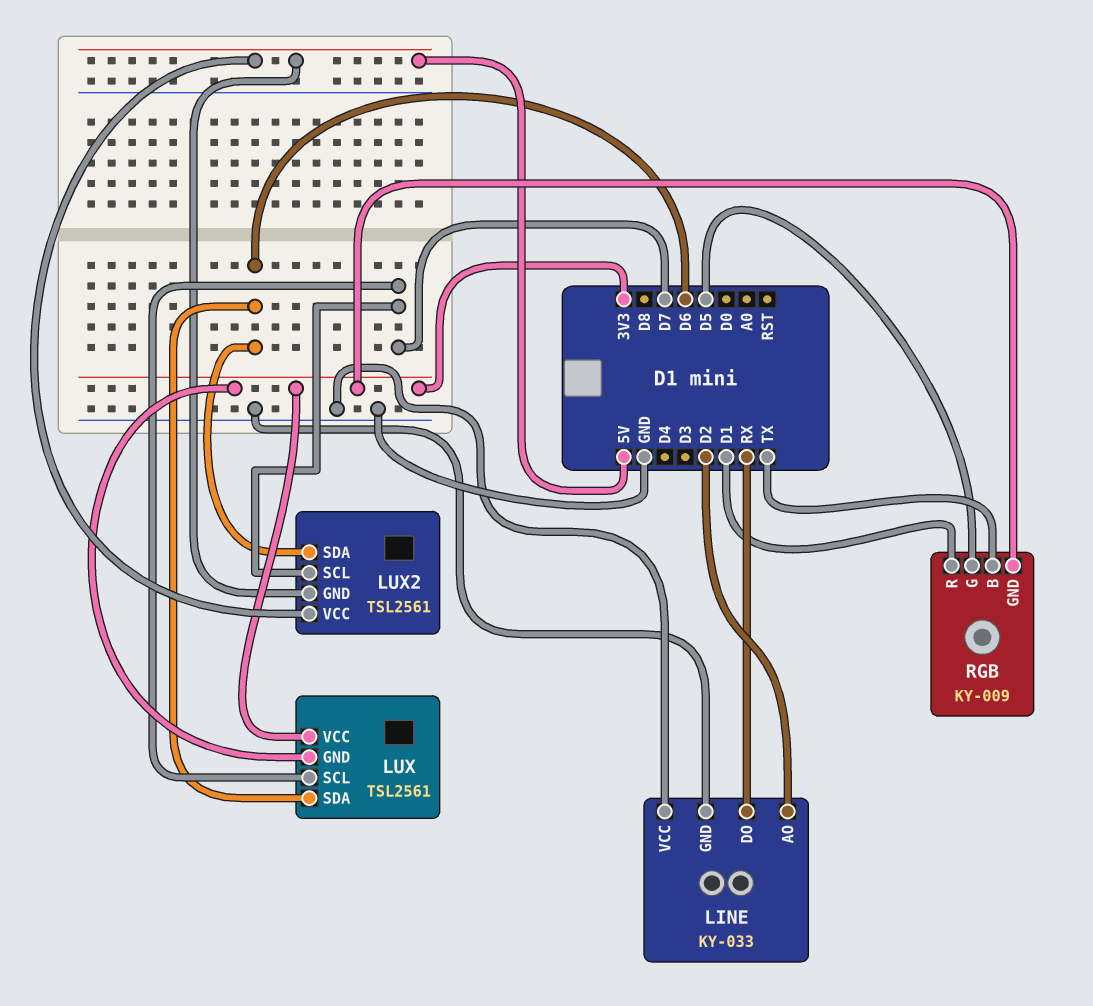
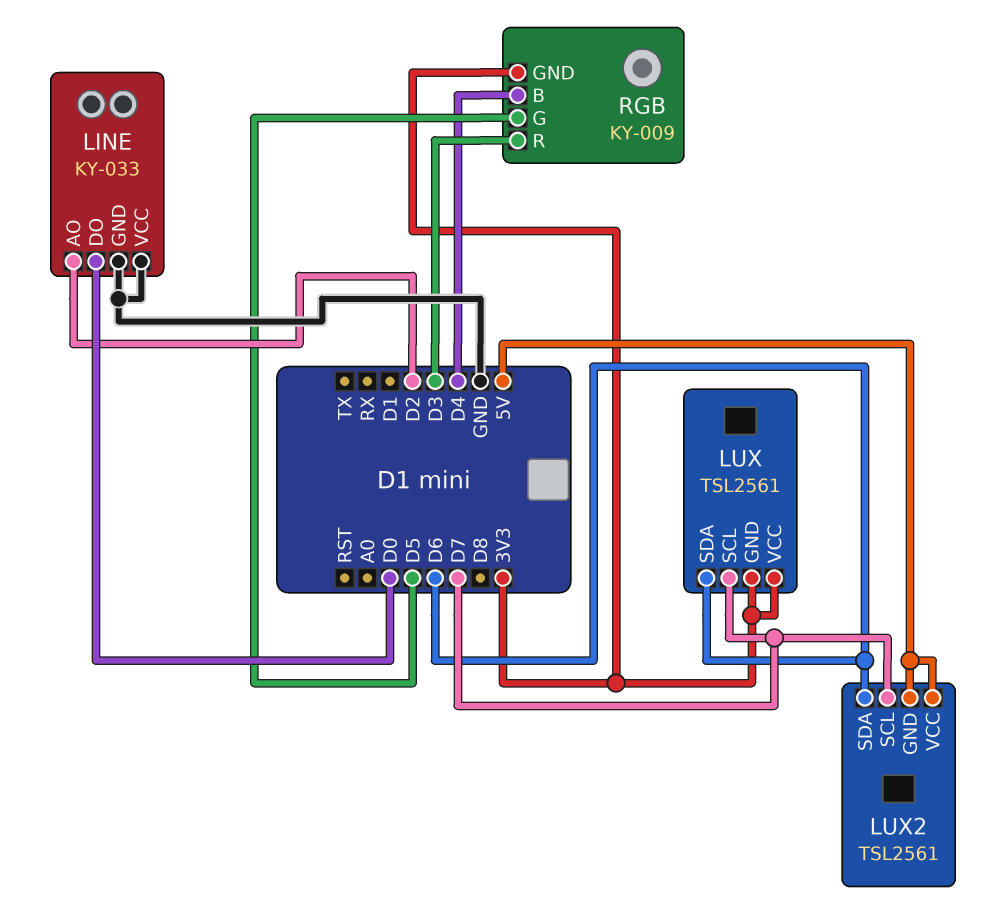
LINE pin DO: RX -> D0
RGB pin B: TX -> D4
RGB pin R: D1 -> D3

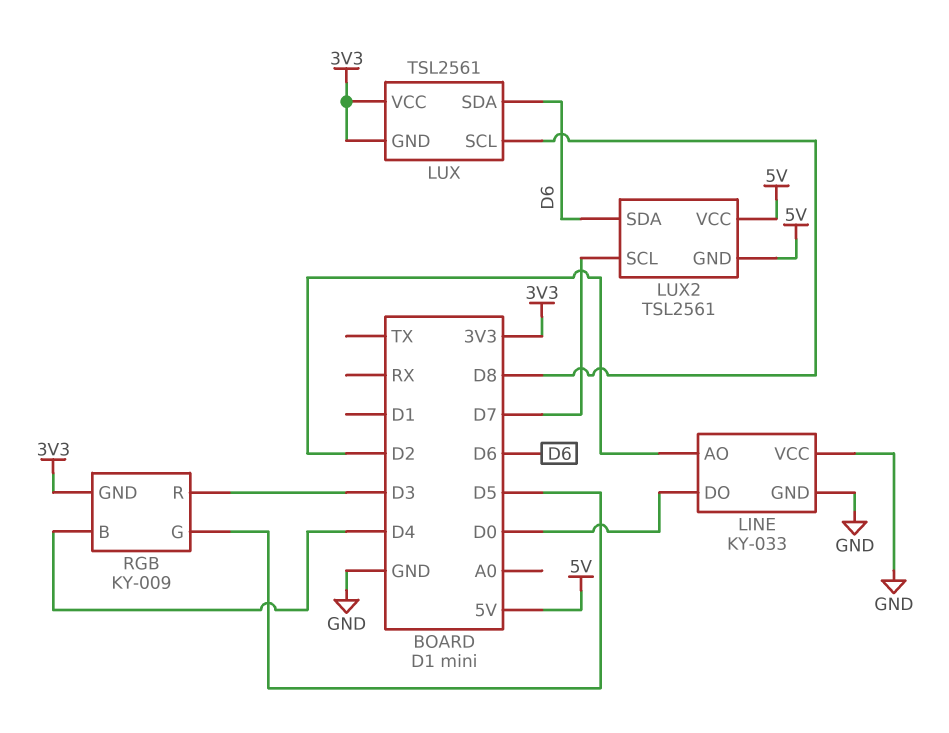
LUX pin SCL: D7 -> D8

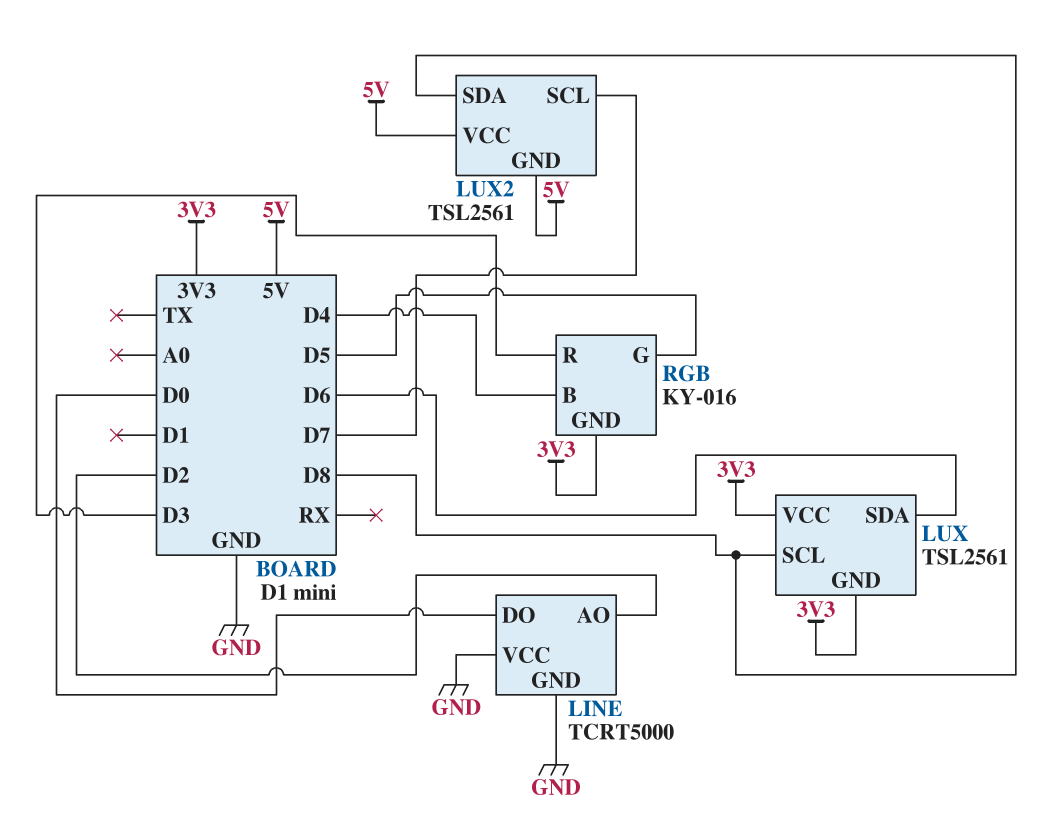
LINE: KY-033 -> TCRT5000
LUX2 pin SDA: D6 -> D8
RGB: KY-009 -> KY-016

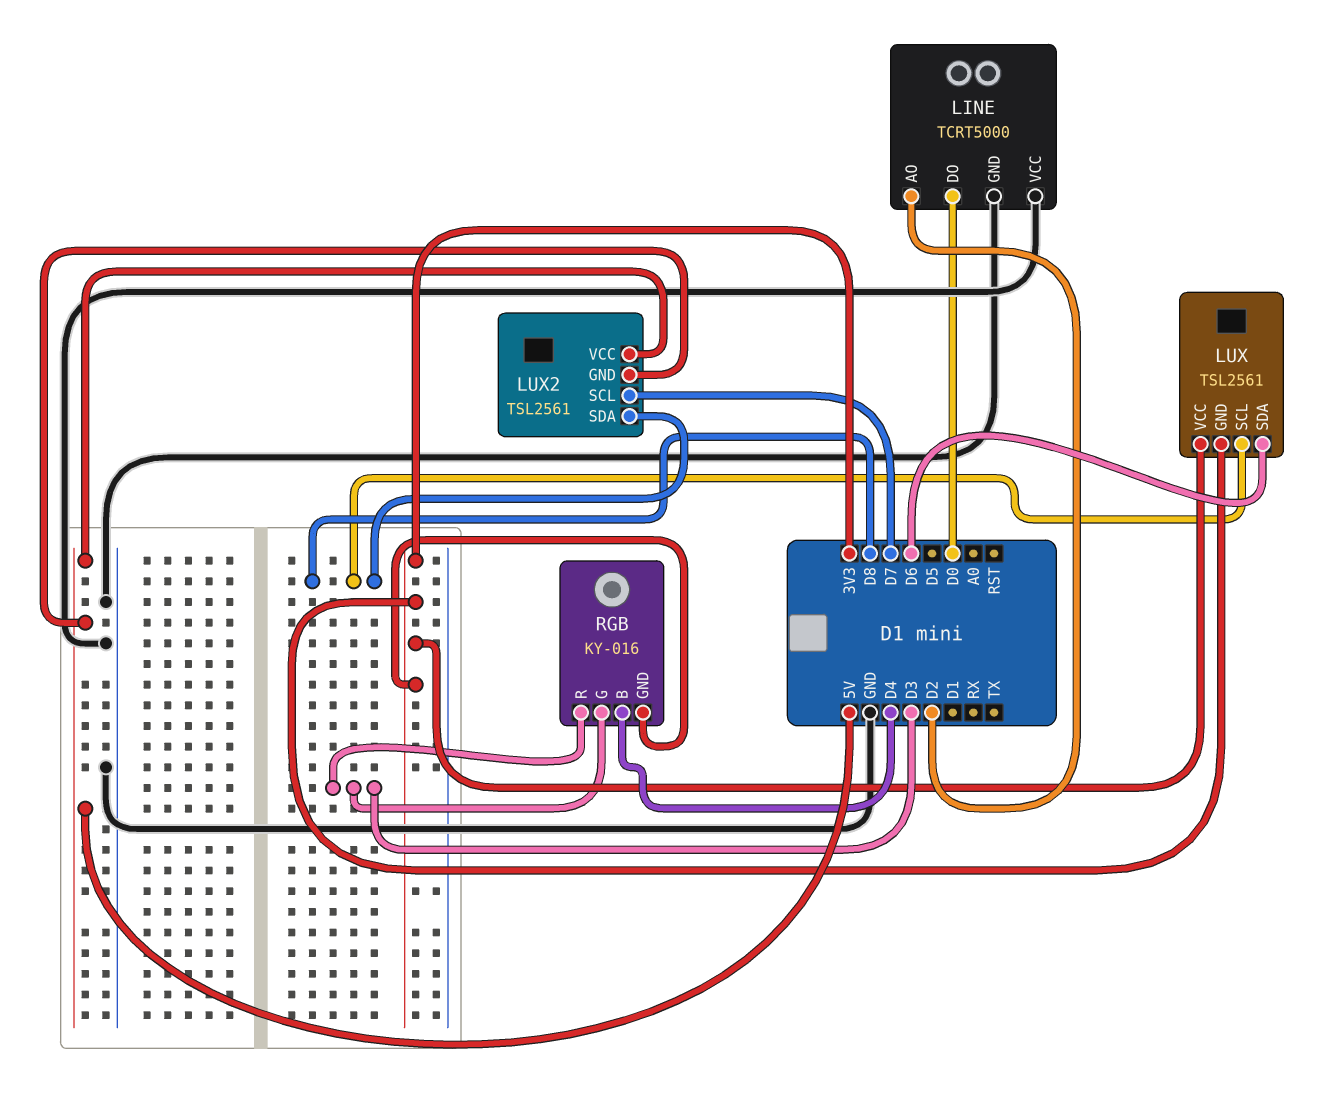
RGB pin G: D5 -> D3

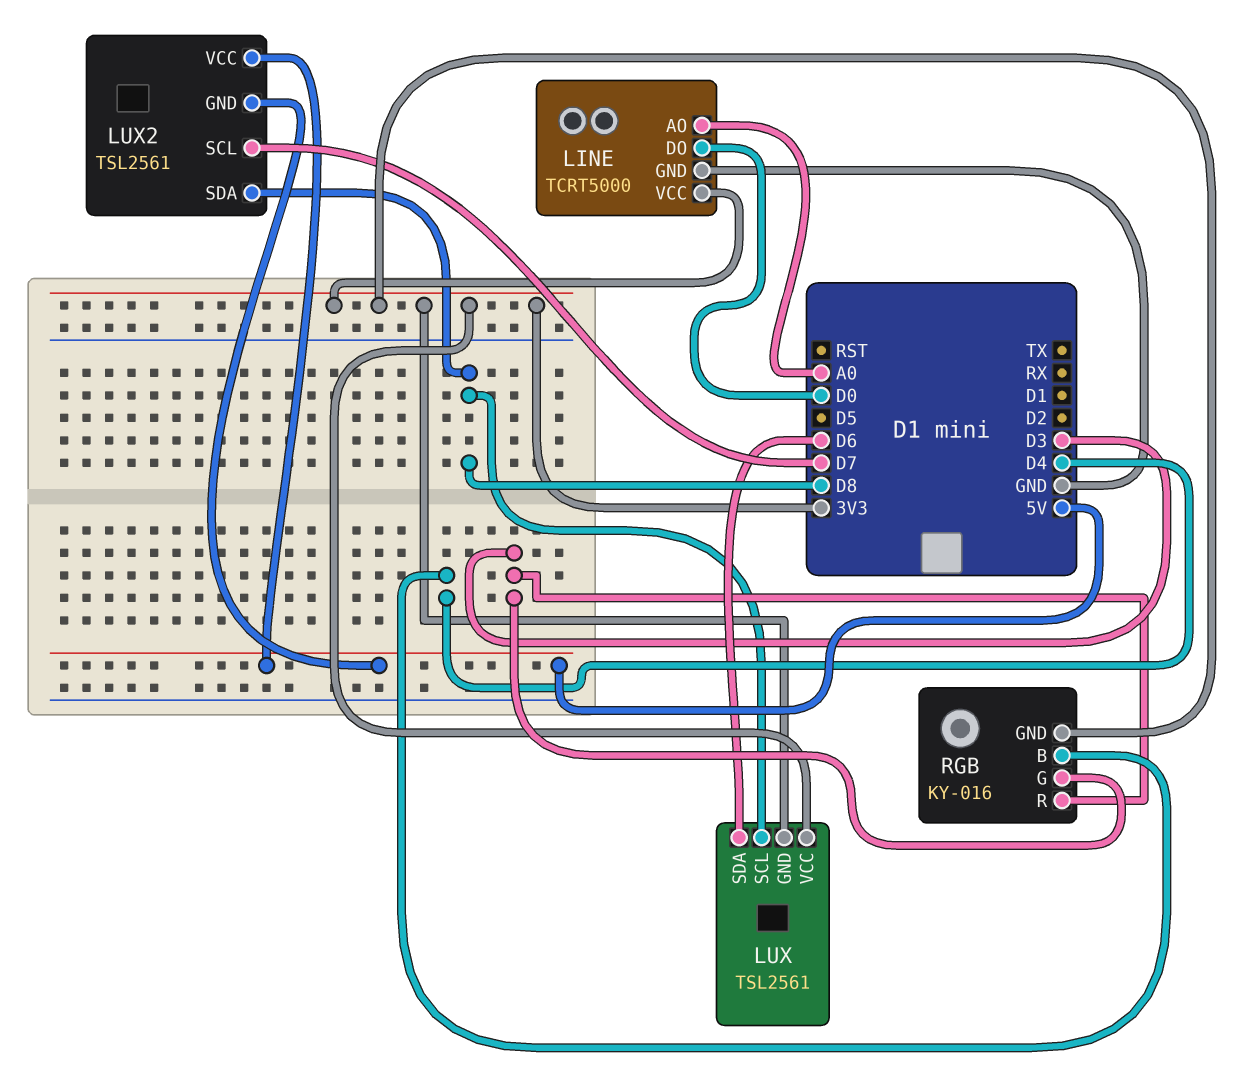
LINE pin AO: D2 -> A0
LINE pin VCC: GND -> 3V3

